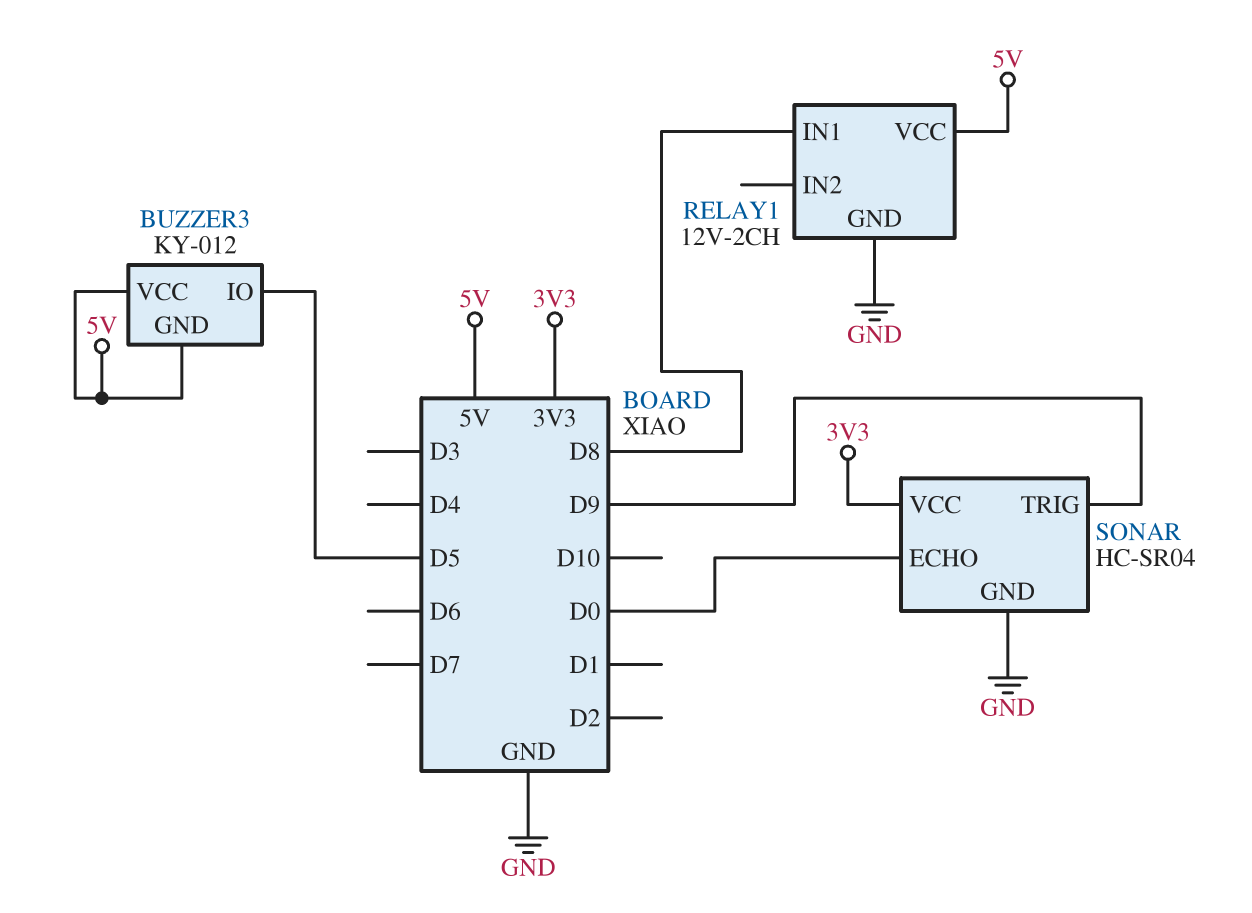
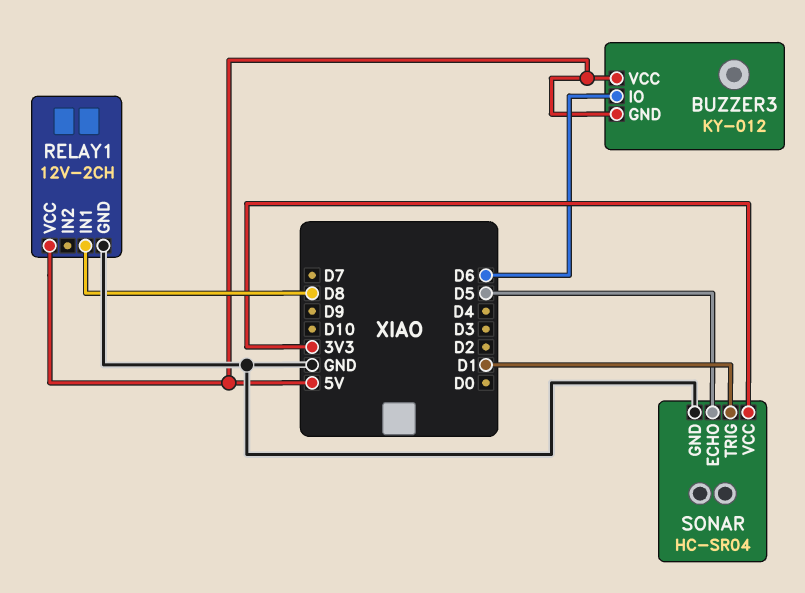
BUZZER3 pin IO: D5 -> D6
SONAR pin ECHO: D0 -> D5
SONAR pin TRIG: D9 -> D1

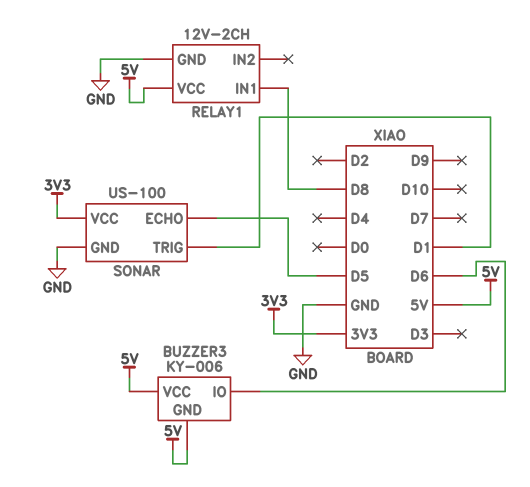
BUZZER3: KY-012 -> KY-006
SONAR: HC-SR04 -> US-100

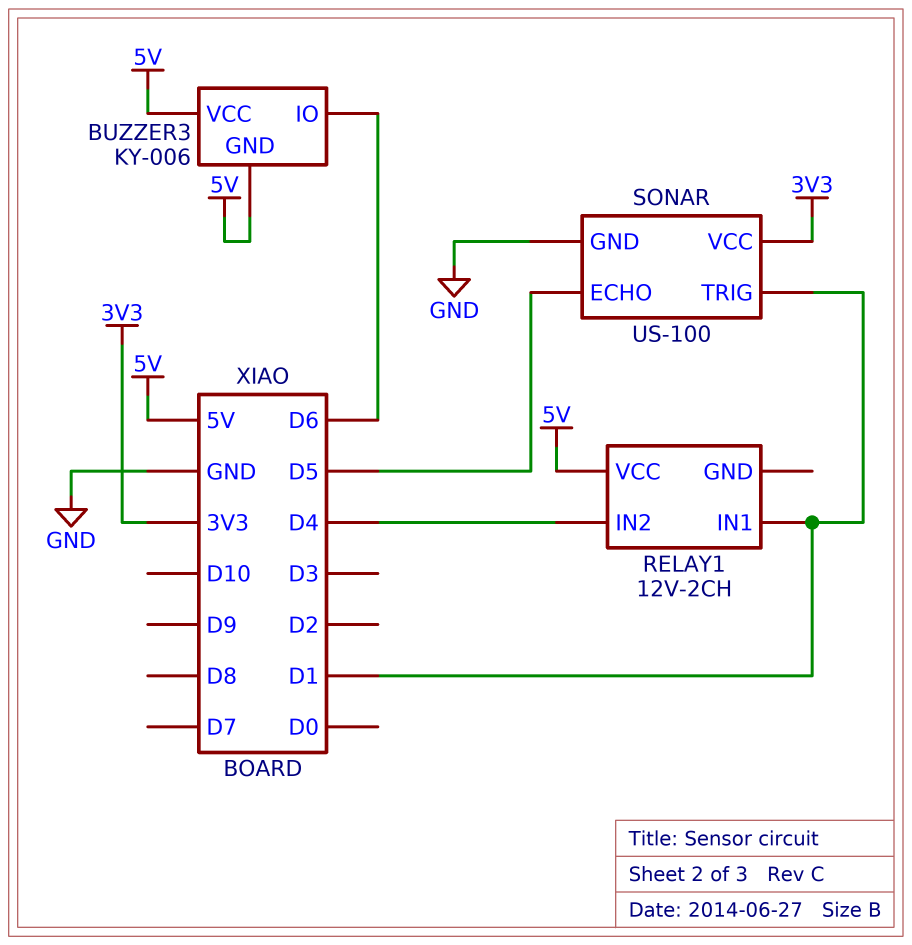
RELAY1 pin GND: GND -> none
RELAY1 pin IN1: D8 -> D1
RELAY1 pin IN2: none -> D4

